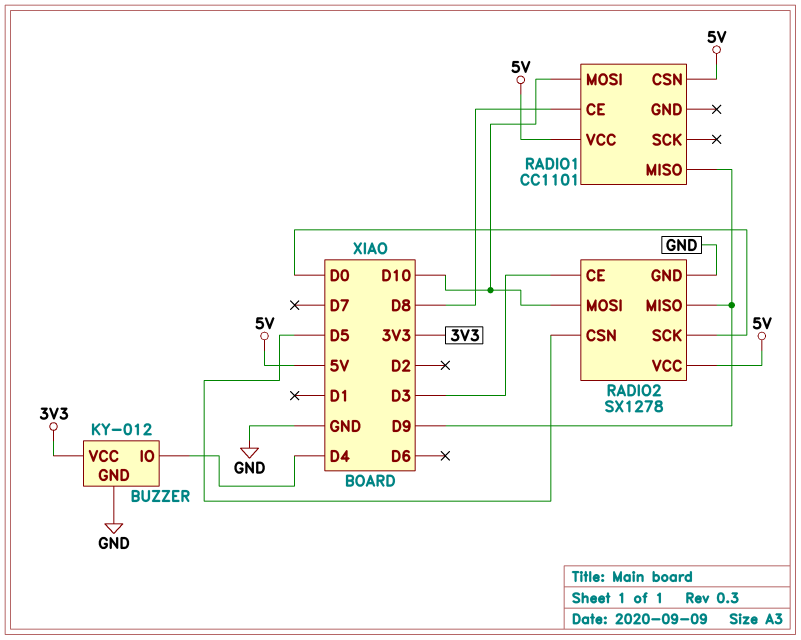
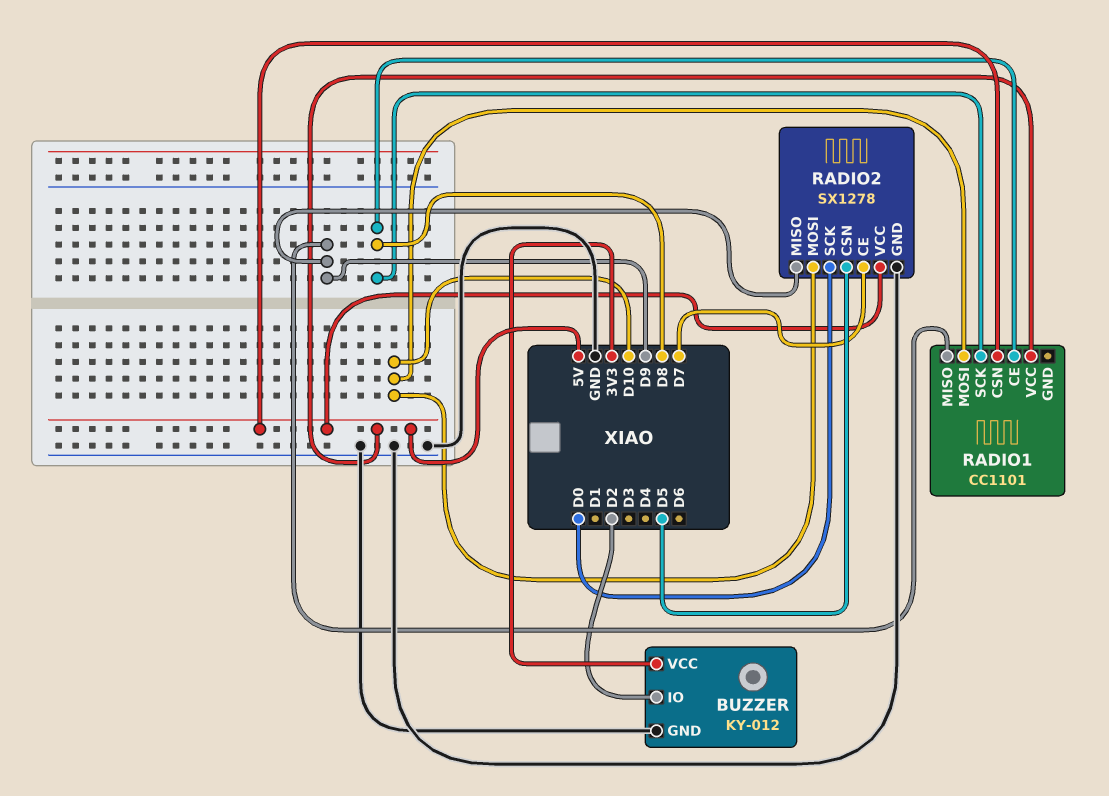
BUZZER pin IO: D4 -> D2
RADIO1 pin SCK: none -> D8
RADIO2 pin CE: D3 -> D7

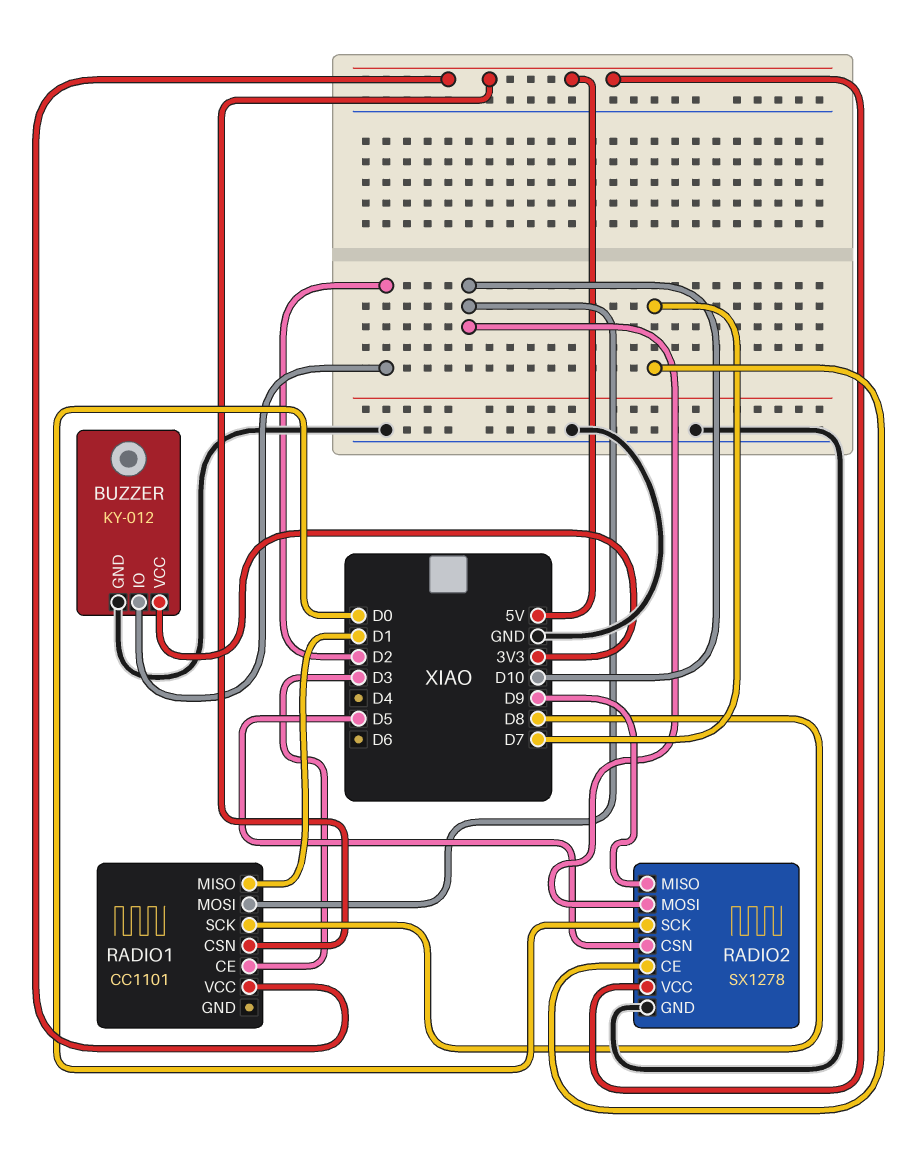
RADIO1 pin CE: D8 -> D3
RADIO1 pin MISO: D9 -> D1

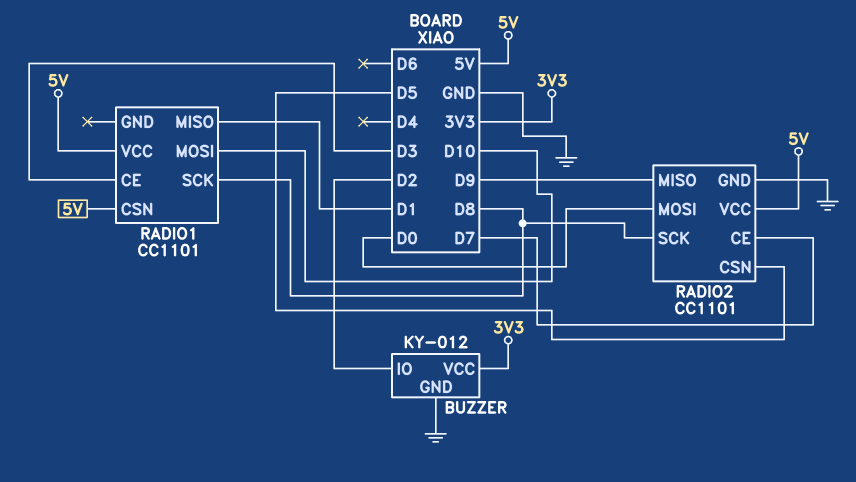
RADIO2: SX1278 -> CC1101
RADIO2 pin MOSI: D10 -> D0
RADIO2 pin SCK: D0 -> D8

